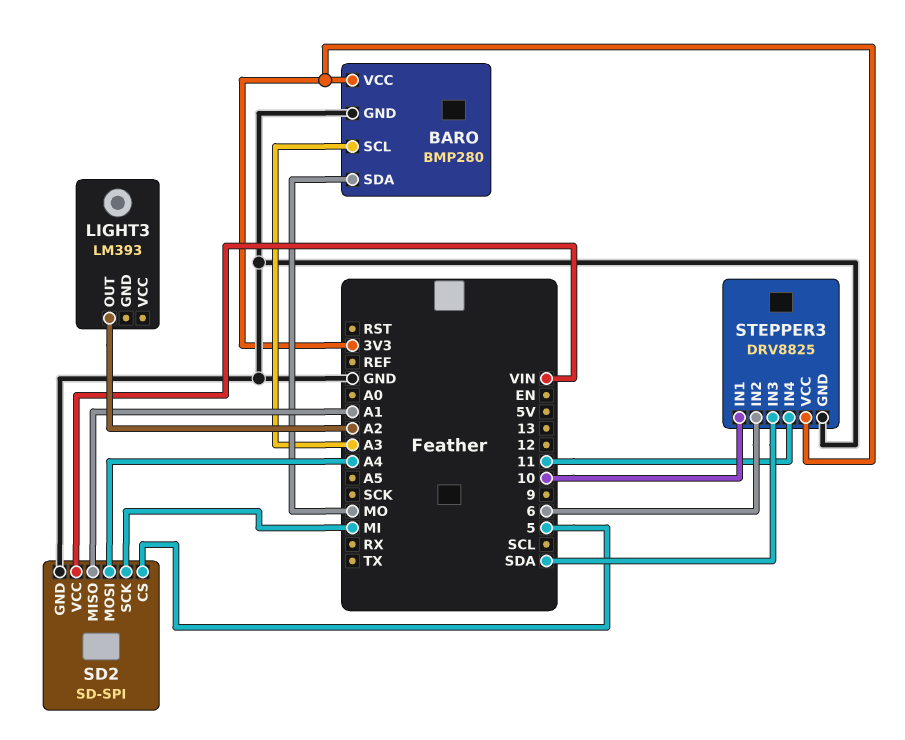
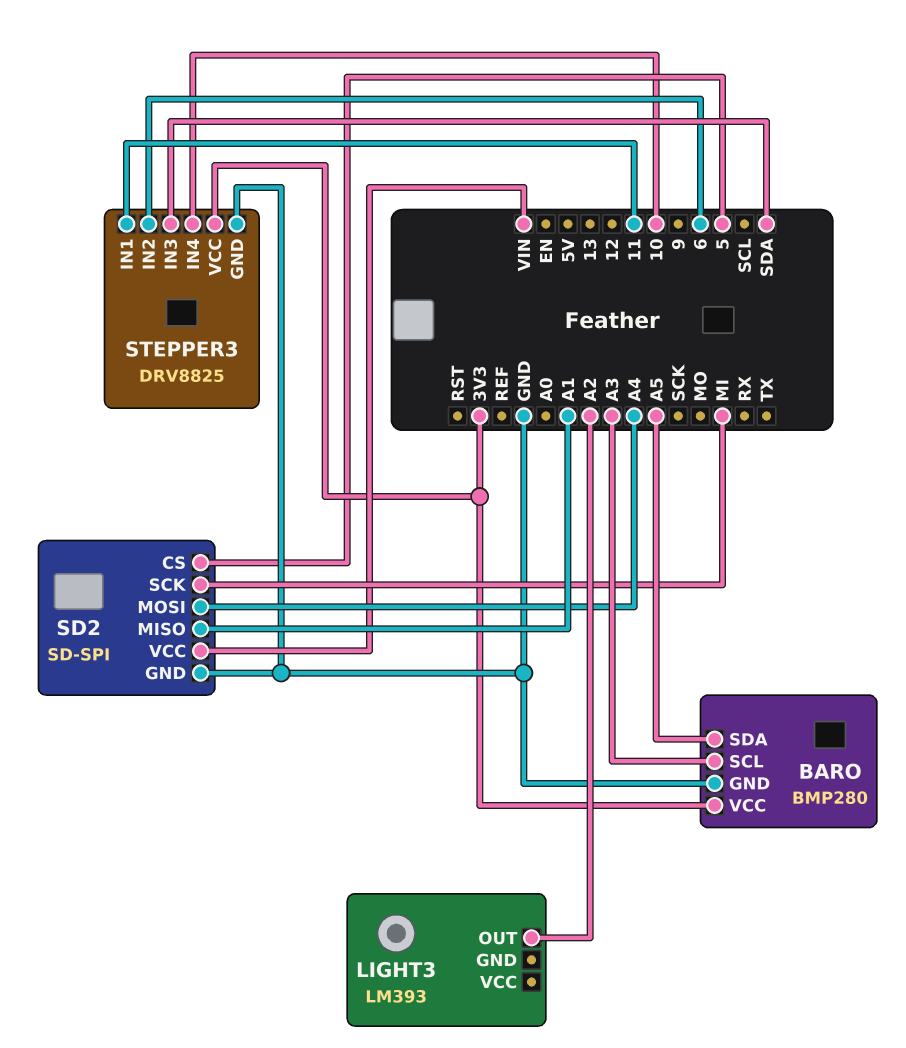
BARO pin SDA: MO -> A5
STEPPER3 pin IN1: 10 -> 11
STEPPER3 pin IN4: 11 -> 10

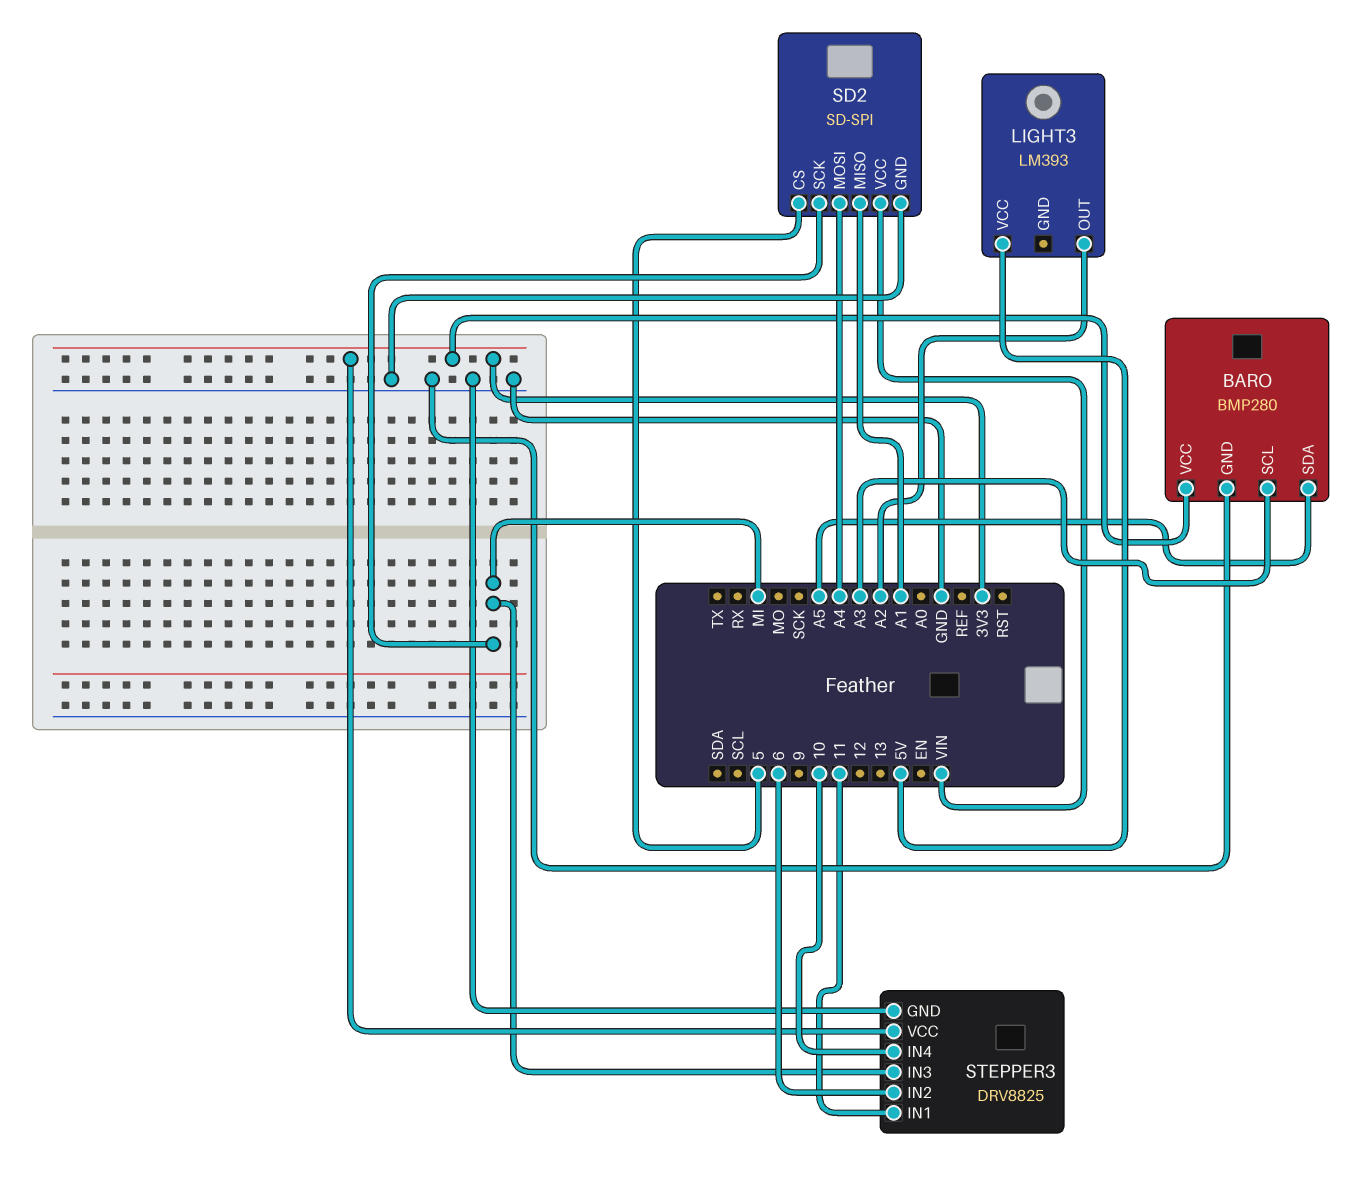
LIGHT3 pin VCC: none -> 5V
STEPPER3 pin IN3: SDA -> MI

